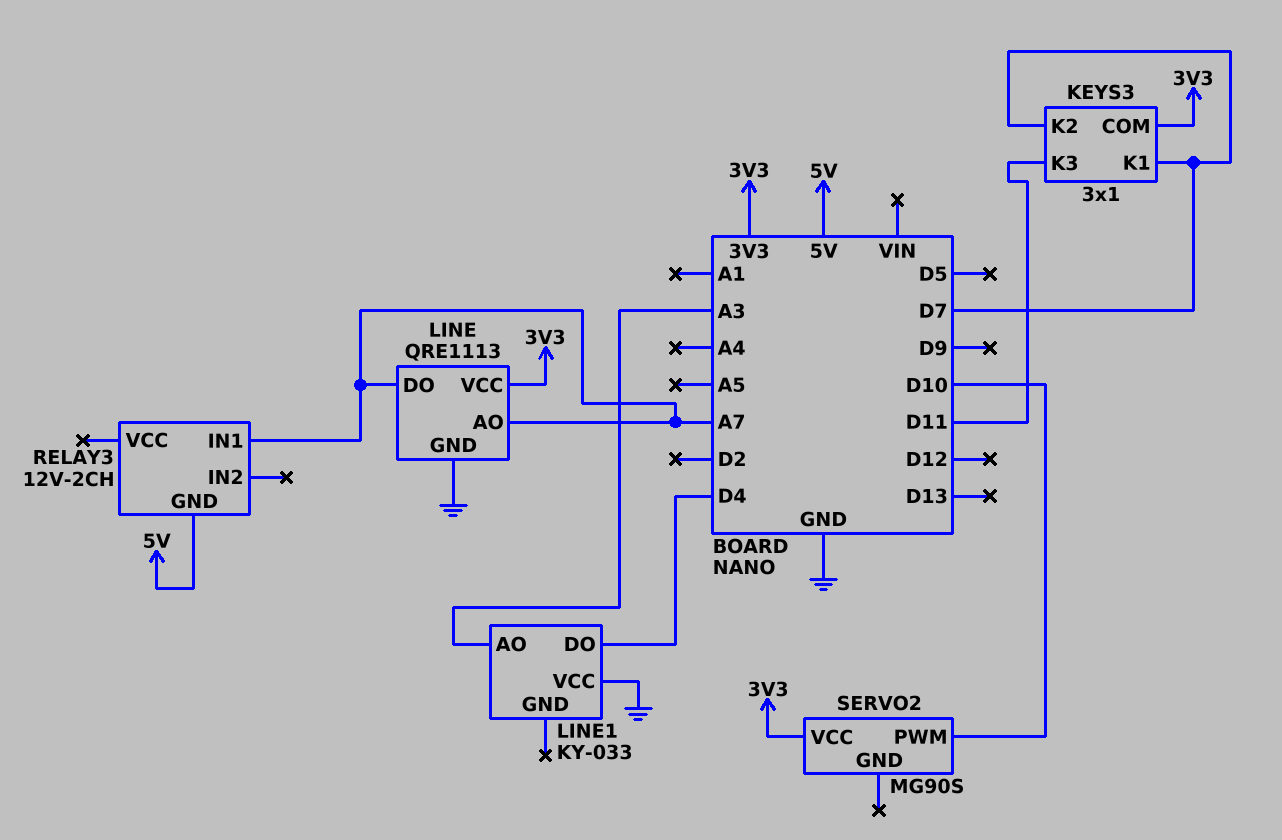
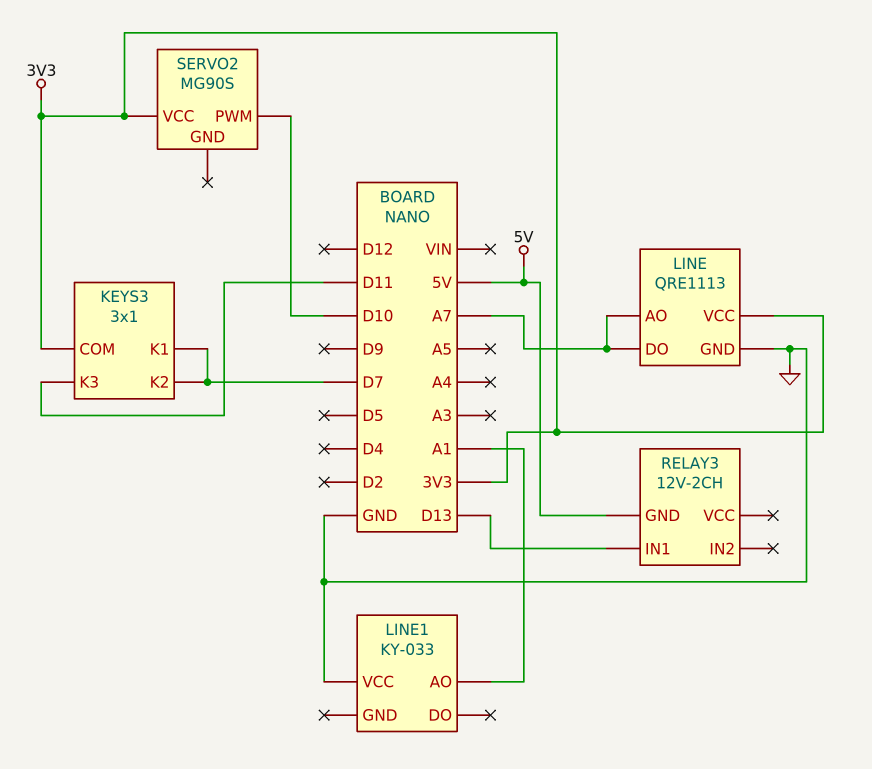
LINE1 pin AO: A3 -> A1
LINE1 pin DO: D4 -> none
RELAY3 pin IN1: A7 -> D13

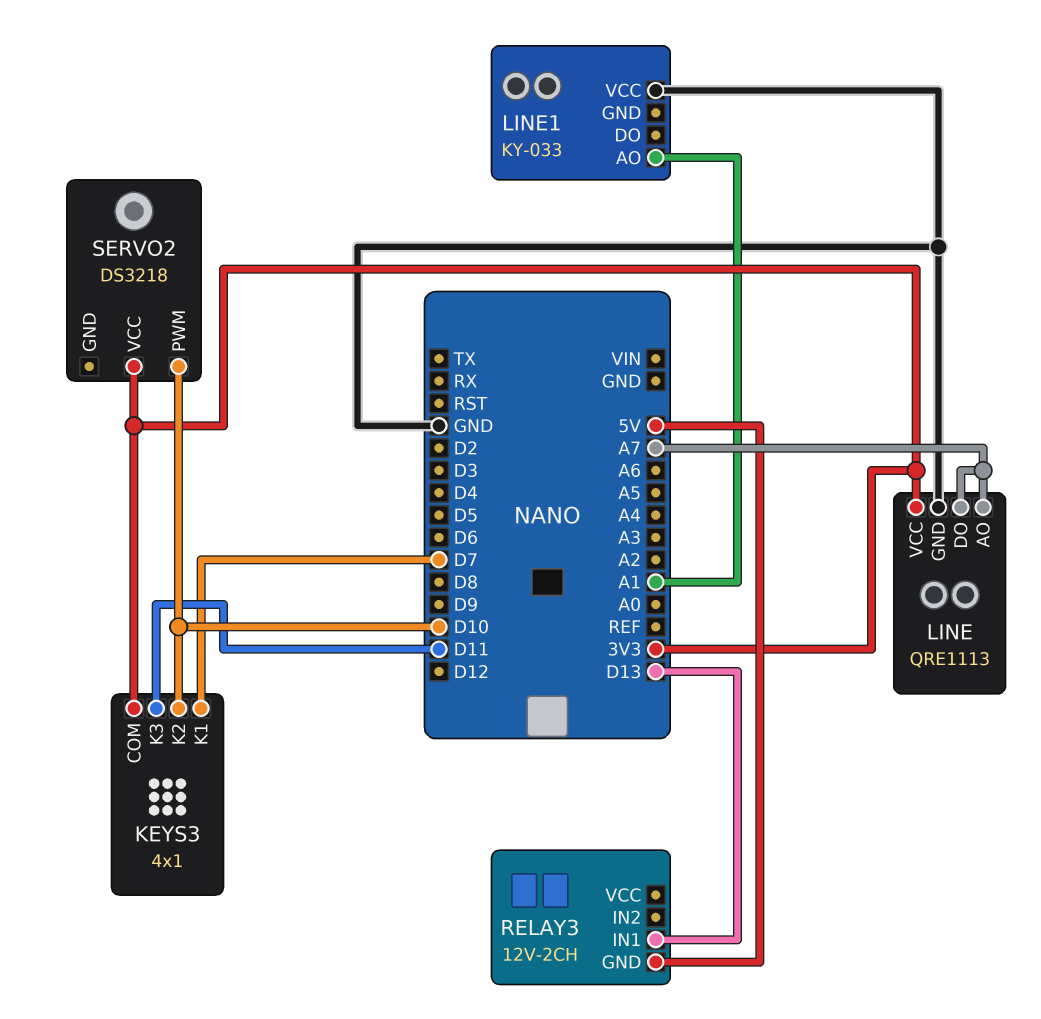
KEYS3: 3x1 -> 4x1
KEYS3 pin K2: D7 -> D10
SERVO2: MG90S -> DS3218

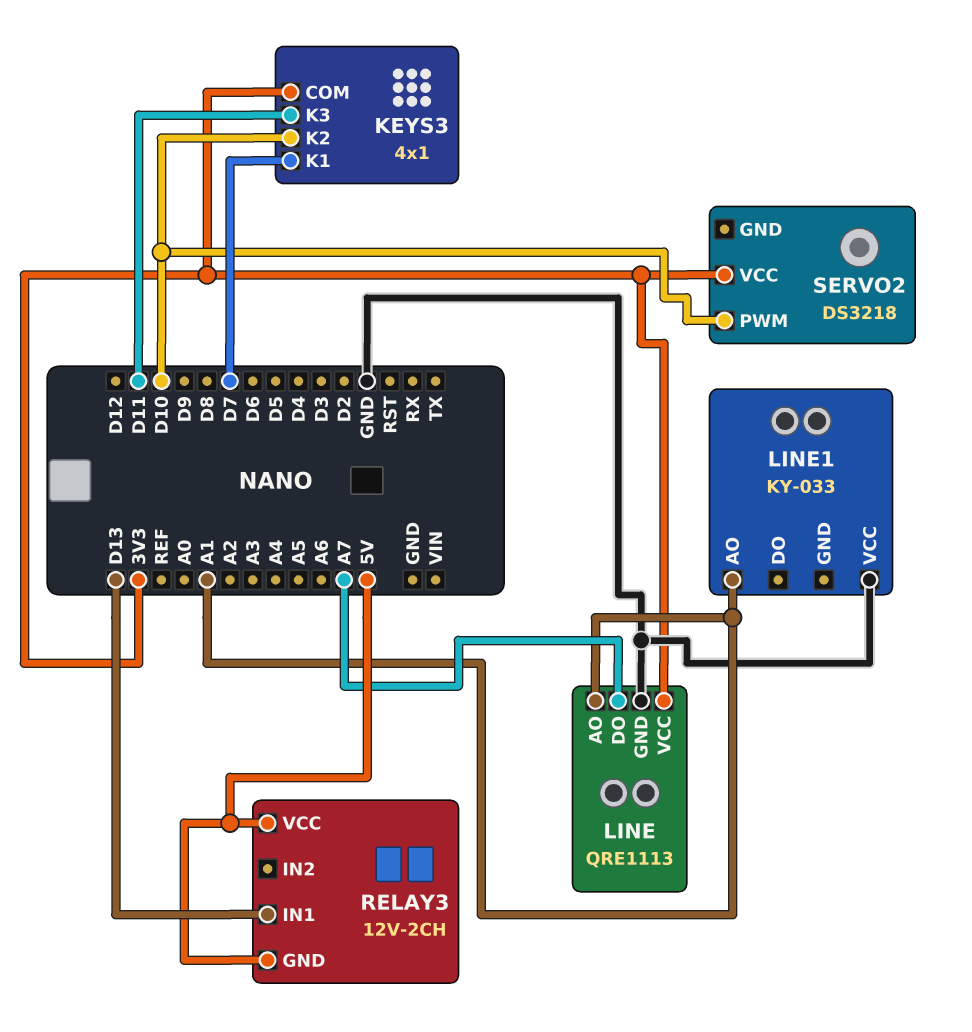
LINE pin AO: A7 -> A1
RELAY3 pin VCC: none -> 5V

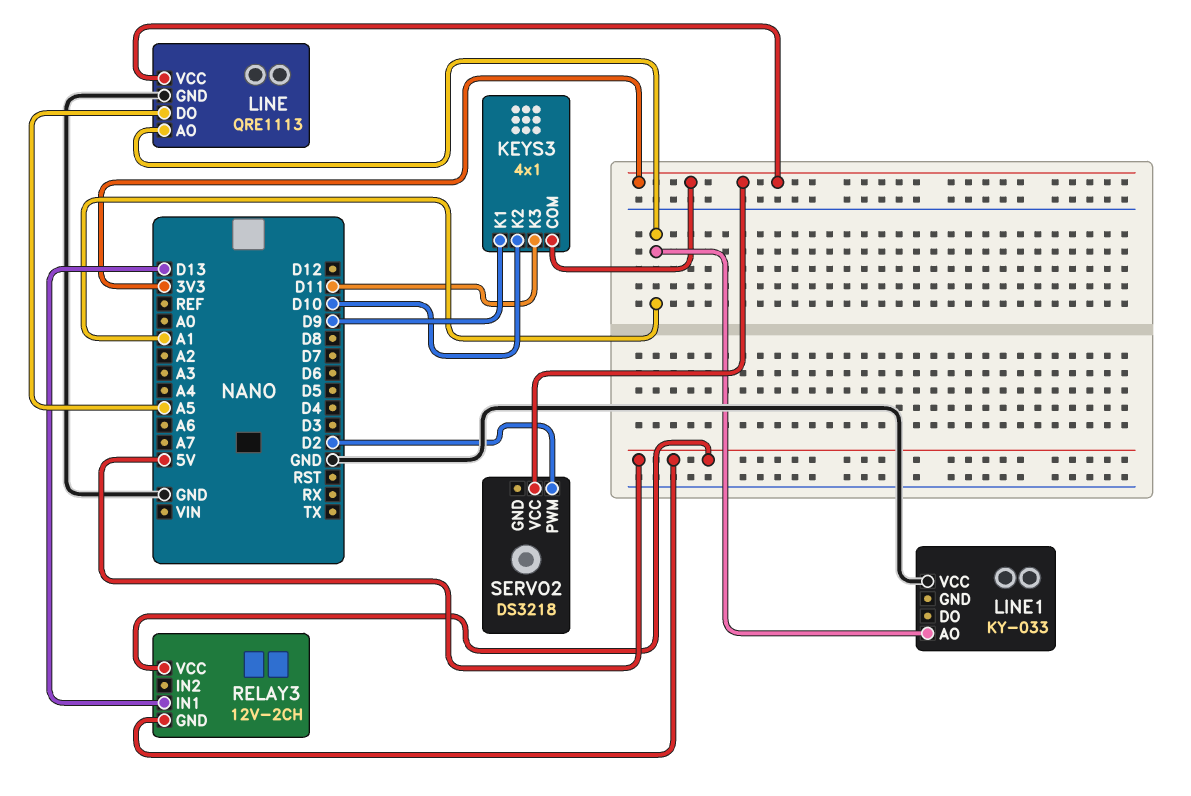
KEYS3 pin K1: D7 -> D9
LINE pin DO: A7 -> A5
SERVO2 pin PWM: D10 -> D2

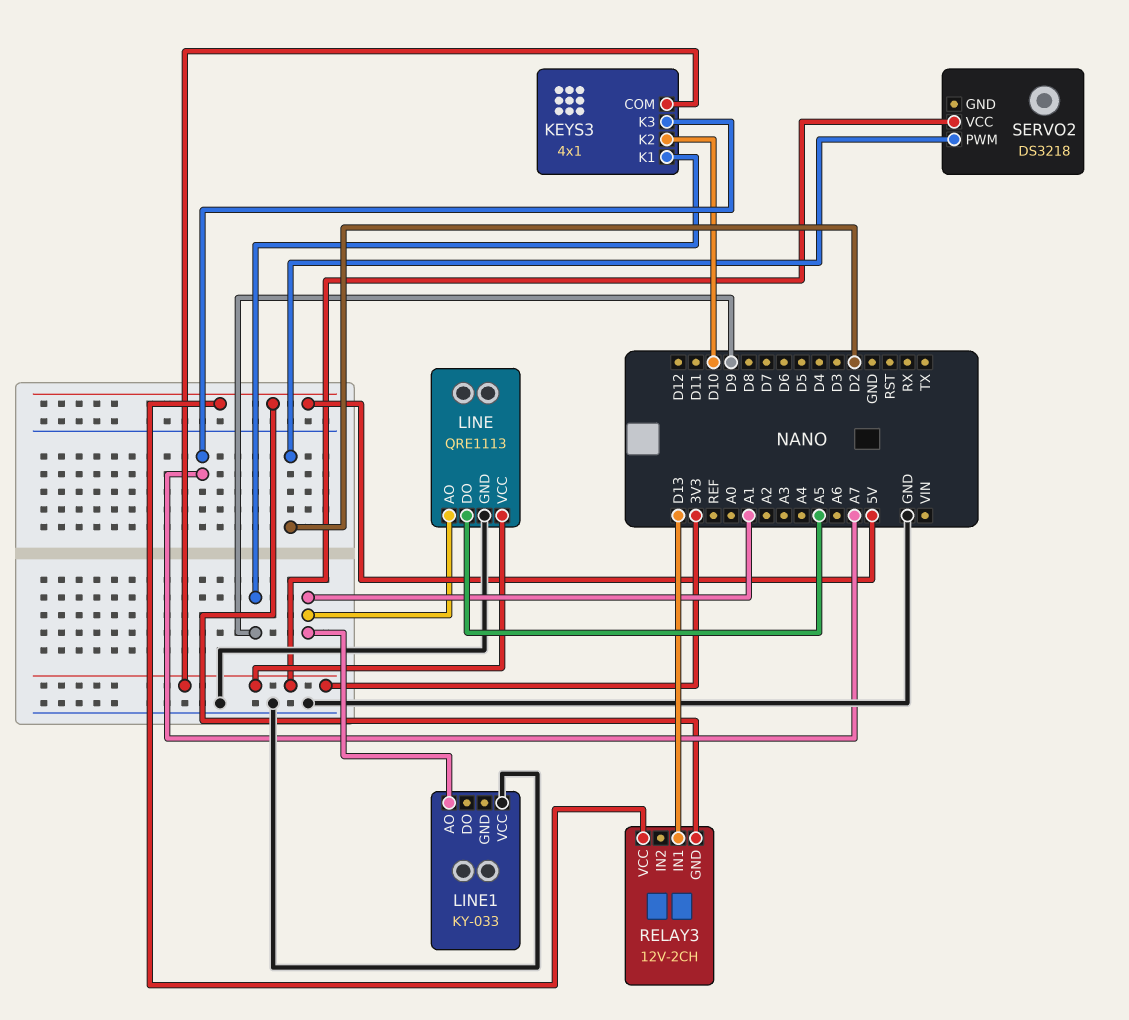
KEYS3 pin K3: D11 -> A7

